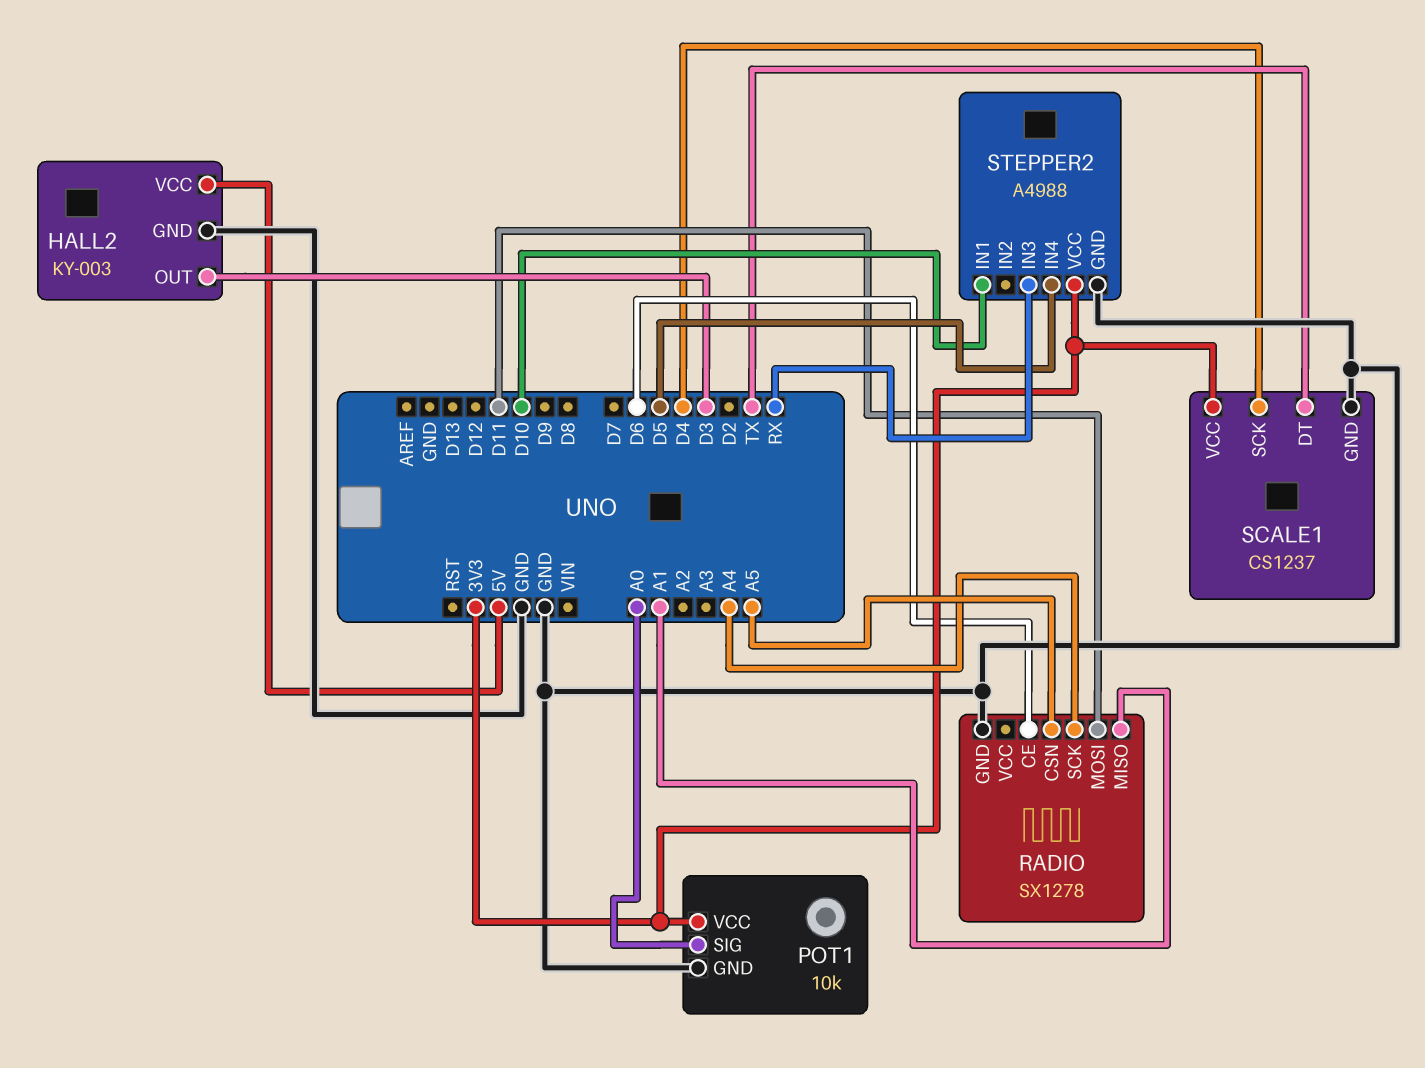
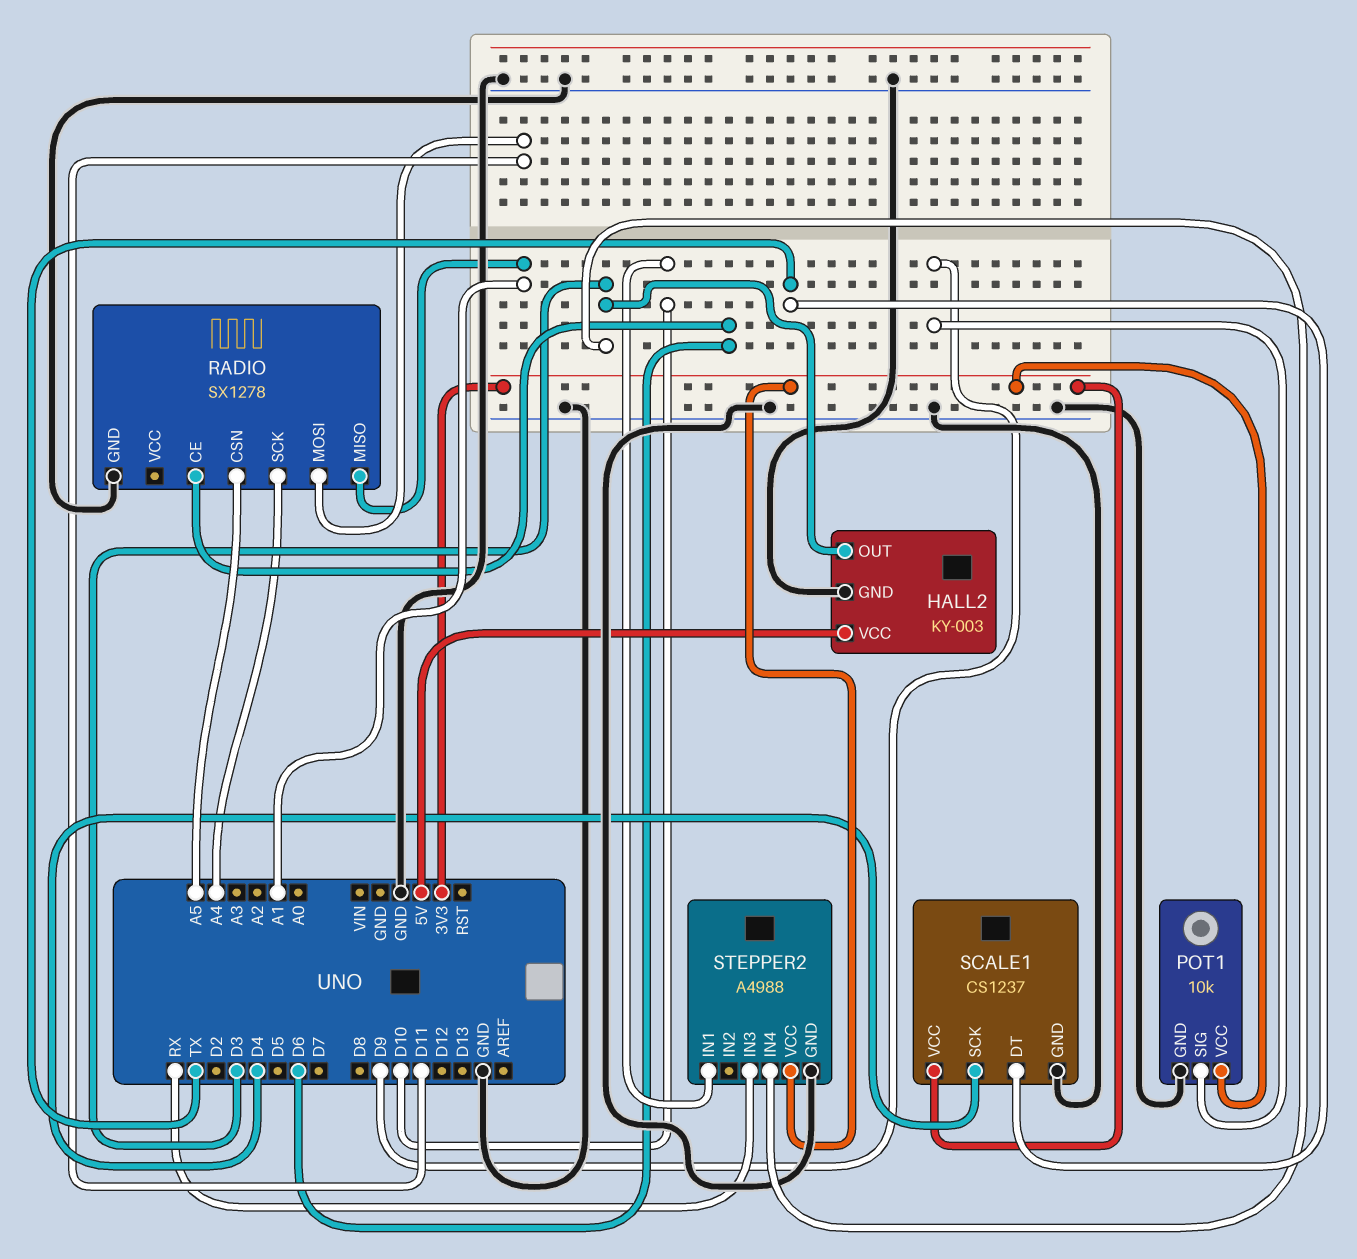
POT1 pin SIG: A0 -> D9
STEPPER2 pin IN4: D5 -> D3

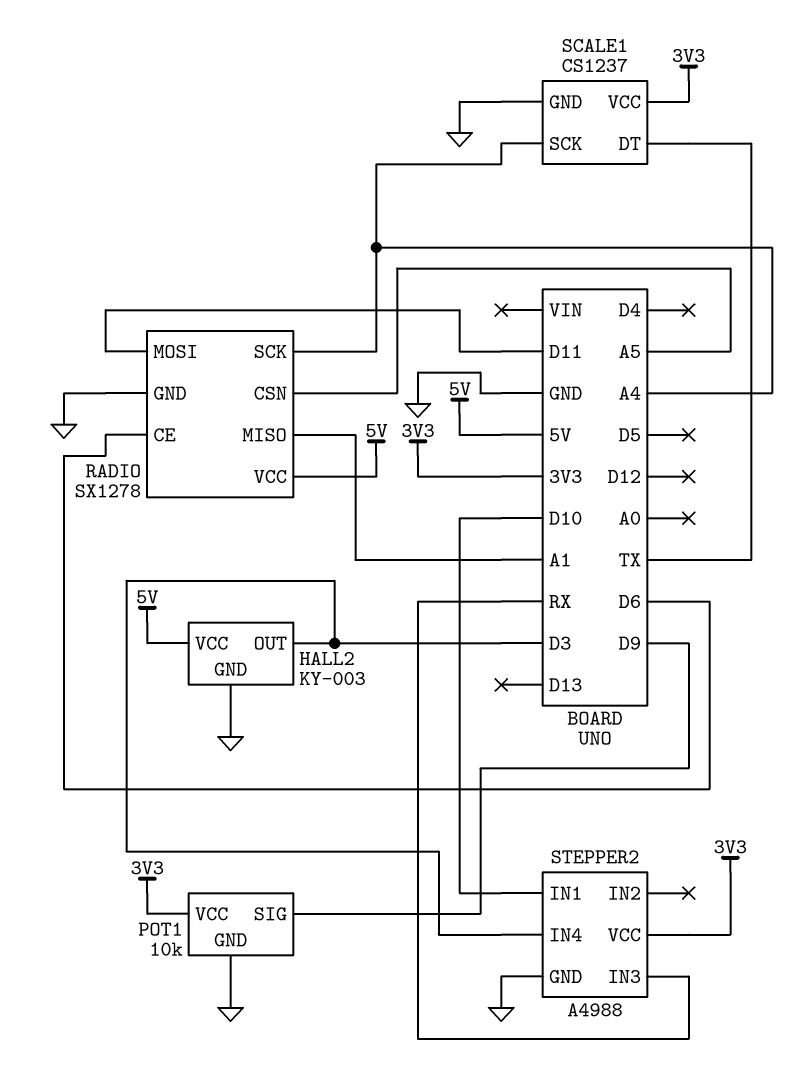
RADIO pin VCC: none -> 5V
SCALE1 pin SCK: D4 -> A4

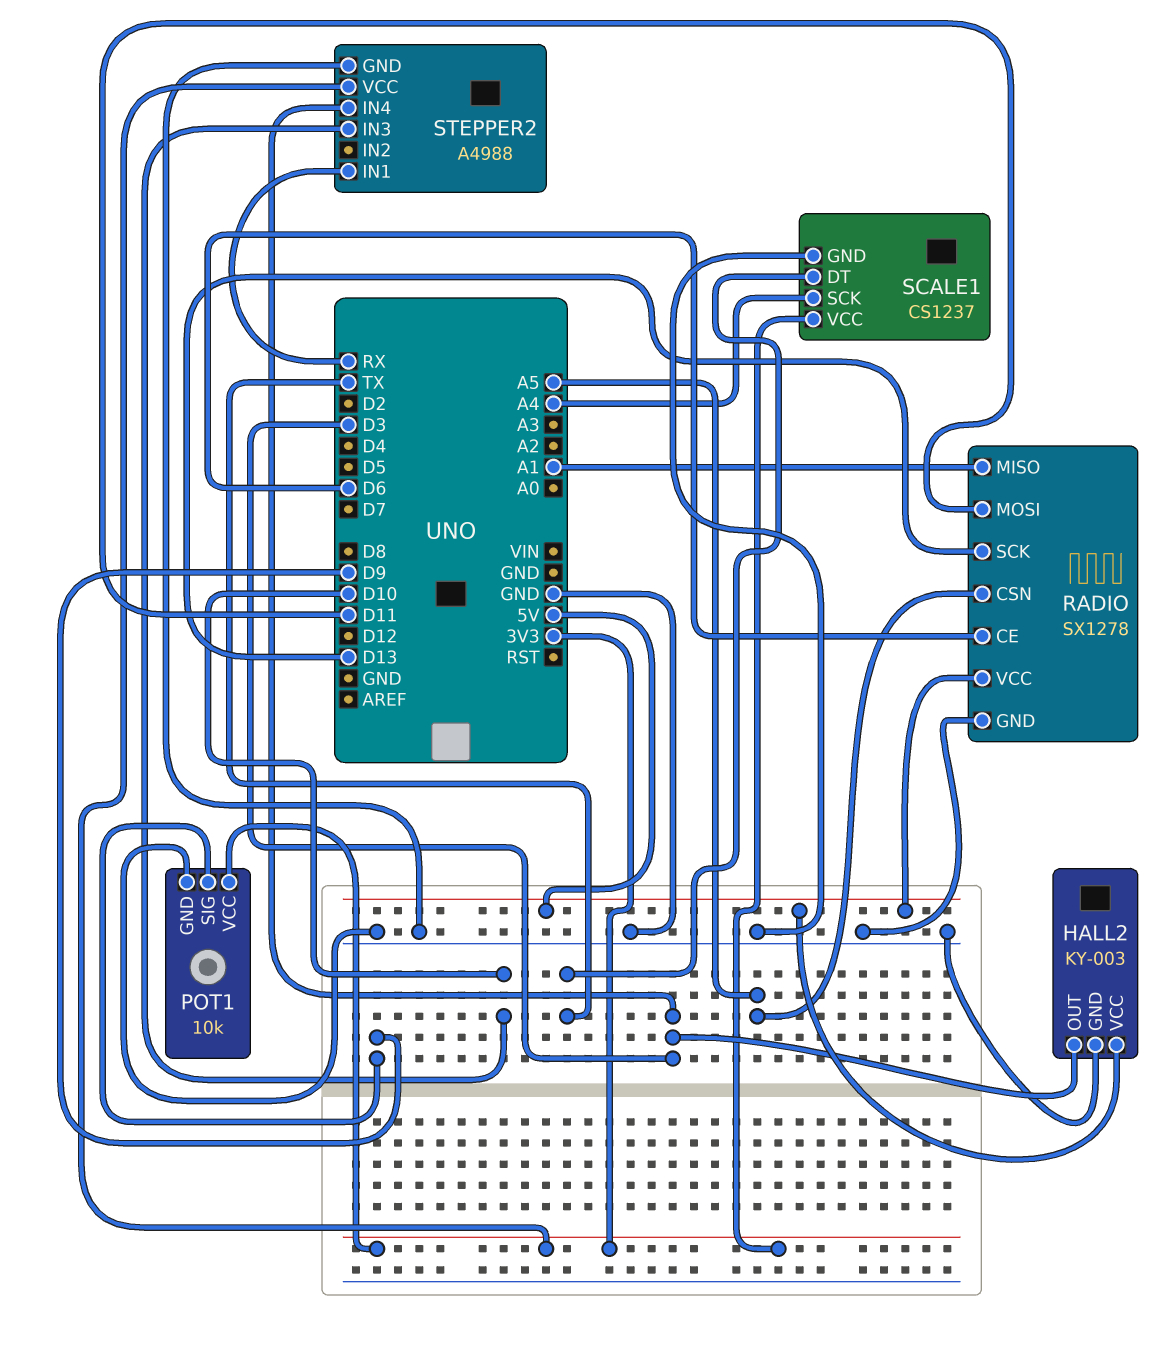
RADIO pin SCK: A4 -> D13
STEPPER2 pin IN1: D10 -> RX
STEPPER2 pin IN3: RX -> D10

